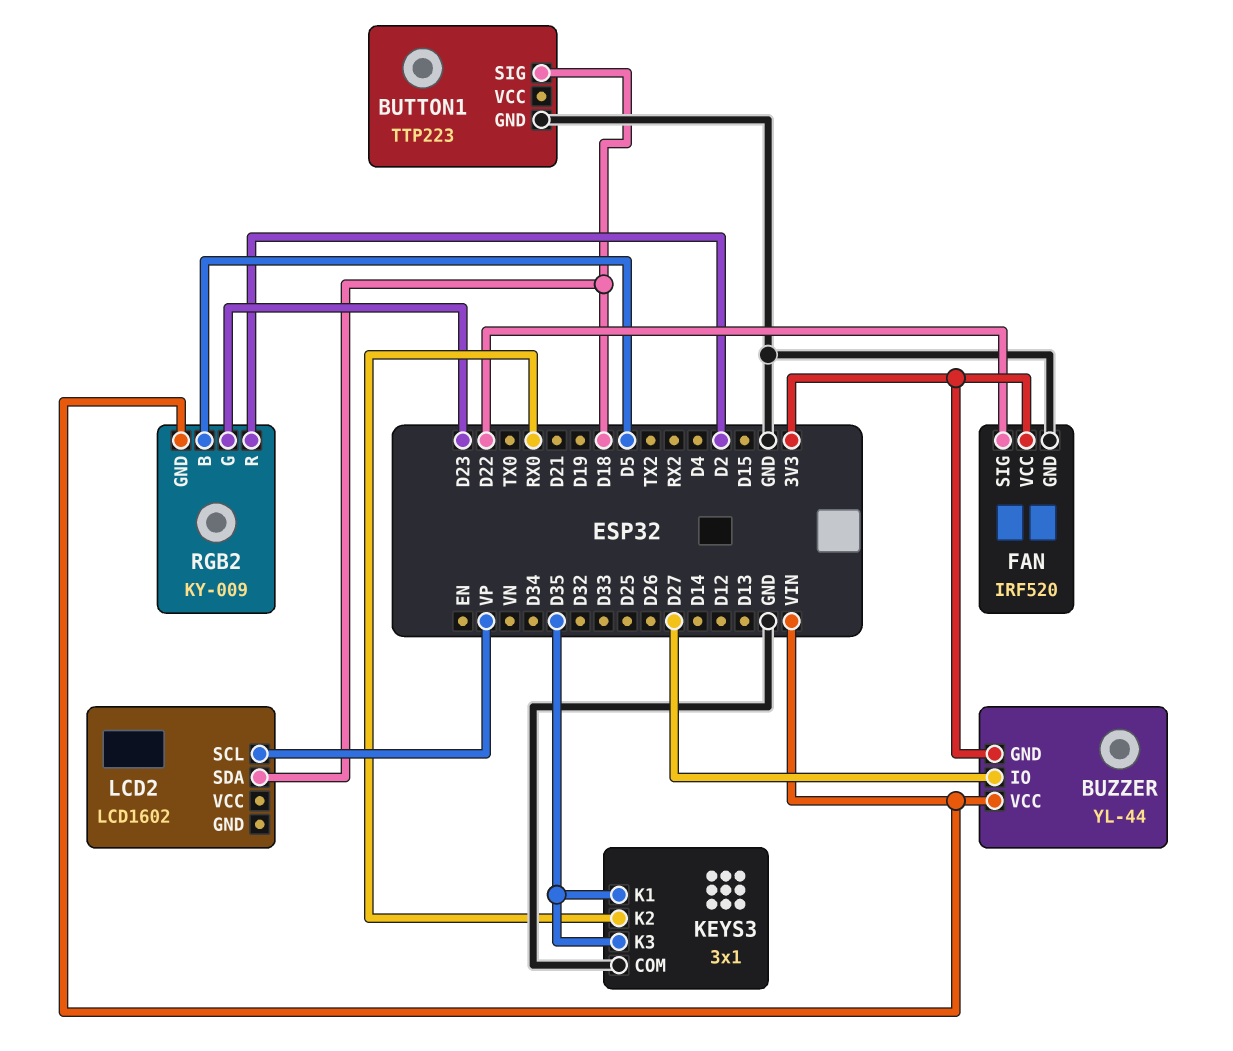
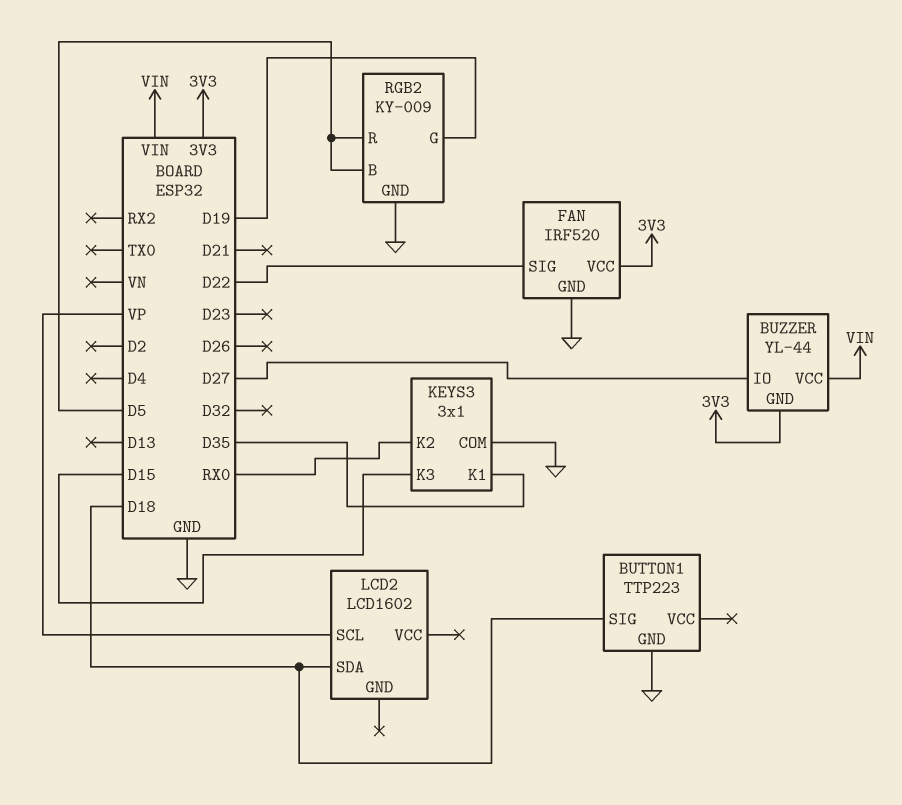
KEYS3 pin K3: D35 -> D15
RGB2 pin G: D23 -> D19
RGB2 pin GND: VIN -> GND
RGB2 pin R: D2 -> D5

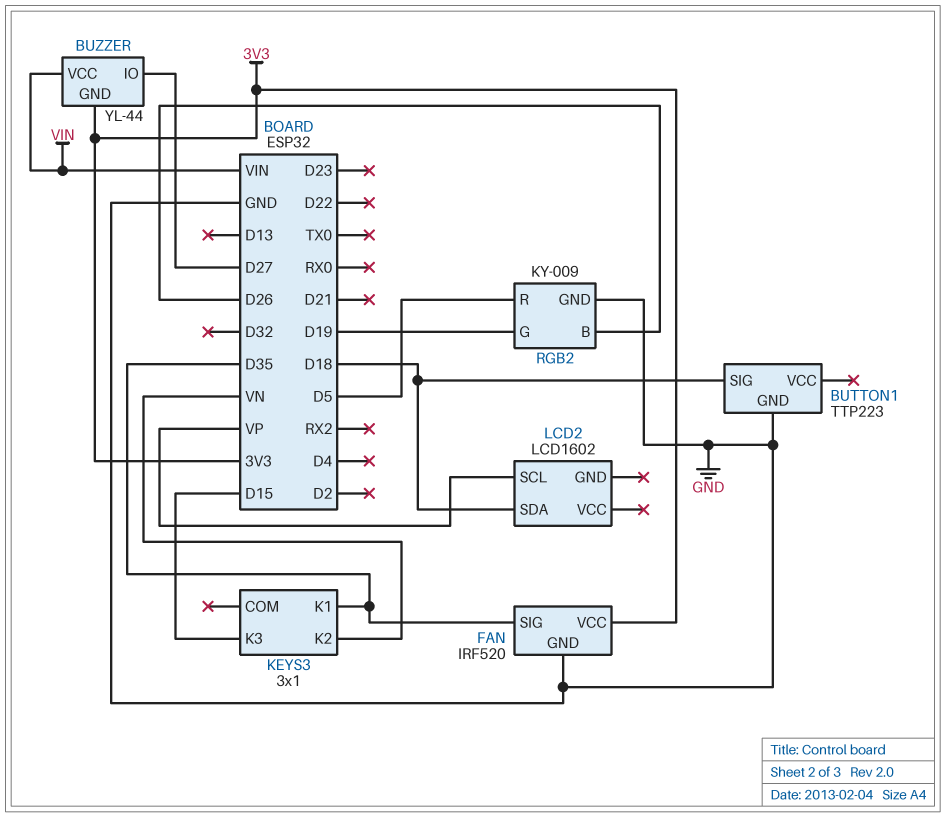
FAN pin SIG: D22 -> D35
KEYS3 pin COM: GND -> none
KEYS3 pin K2: RX0 -> VN
RGB2 pin B: D5 -> D26

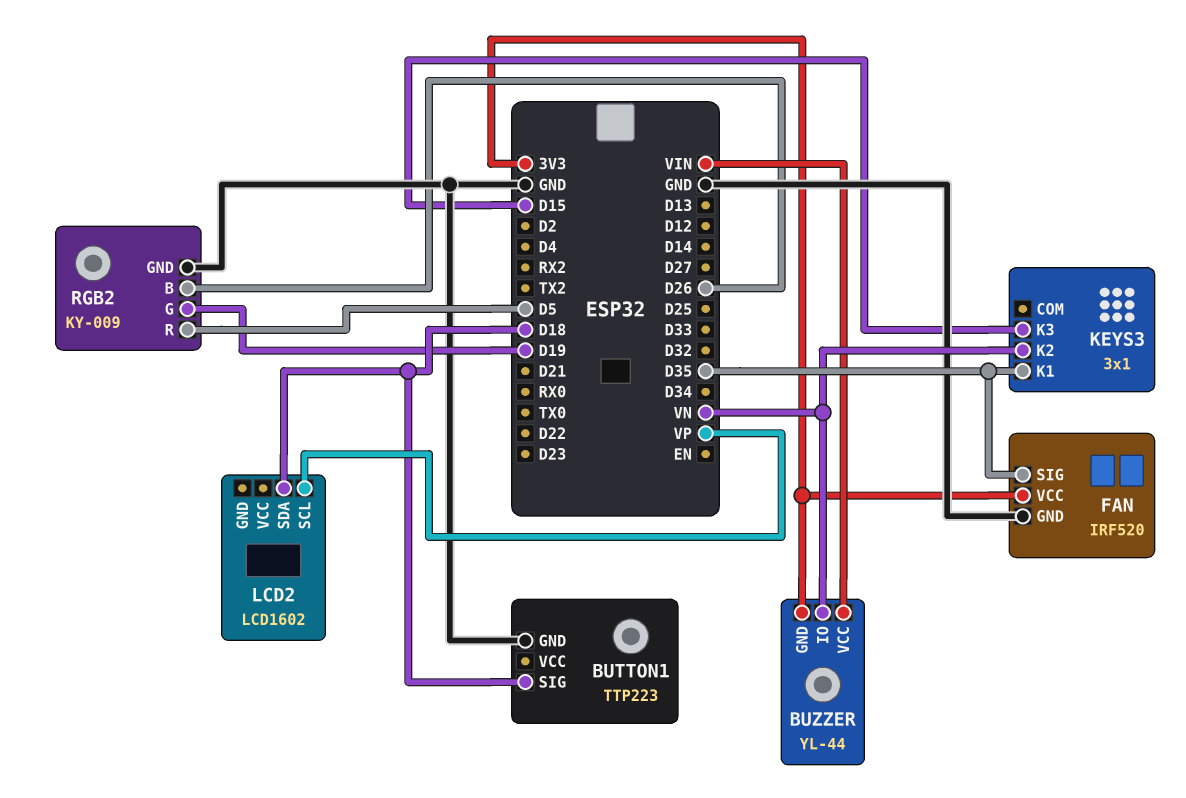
BUZZER pin IO: D27 -> VN

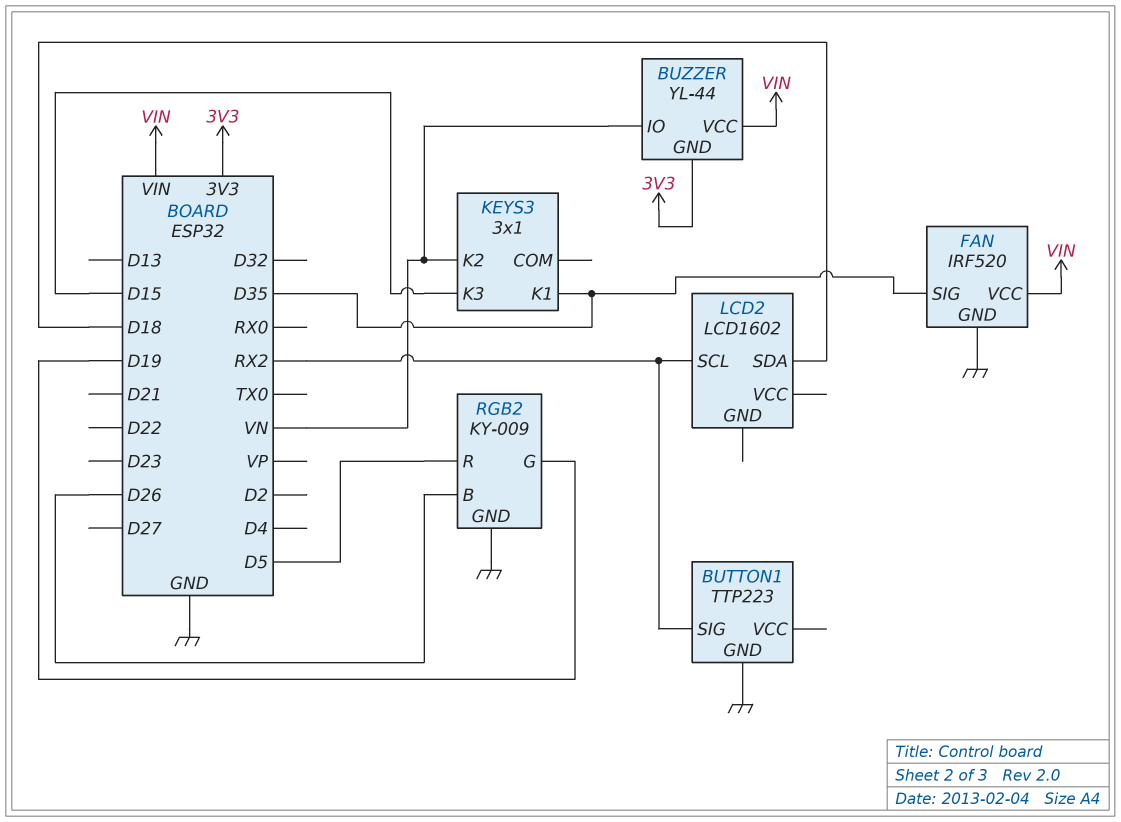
BUTTON1 pin SIG: D18 -> RX2
FAN pin VCC: 3V3 -> VIN
LCD2 pin SCL: VP -> RX2

